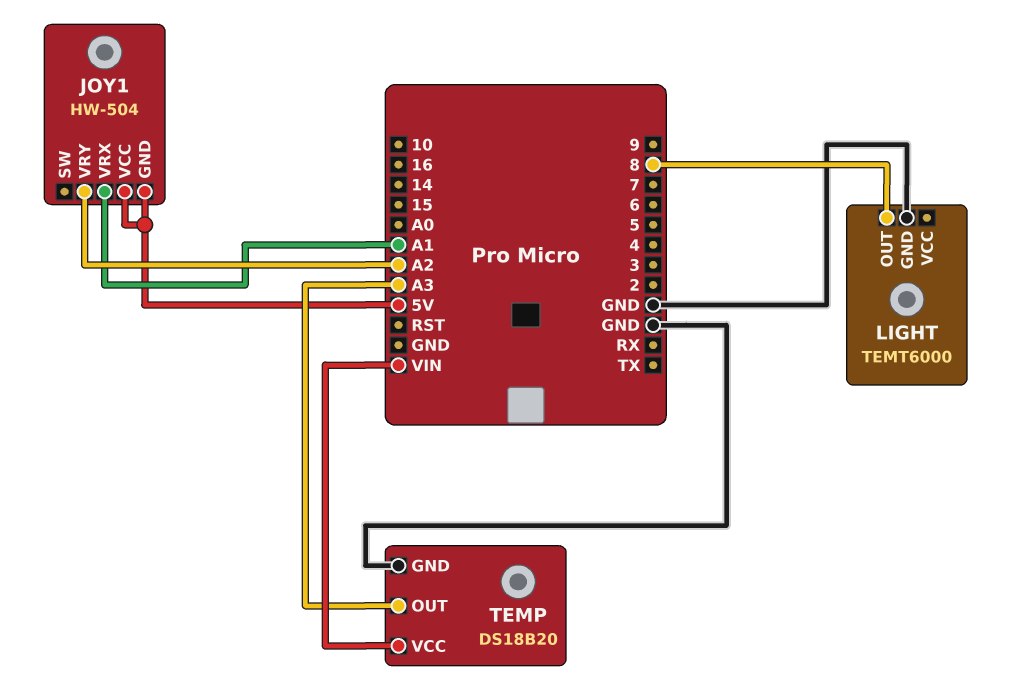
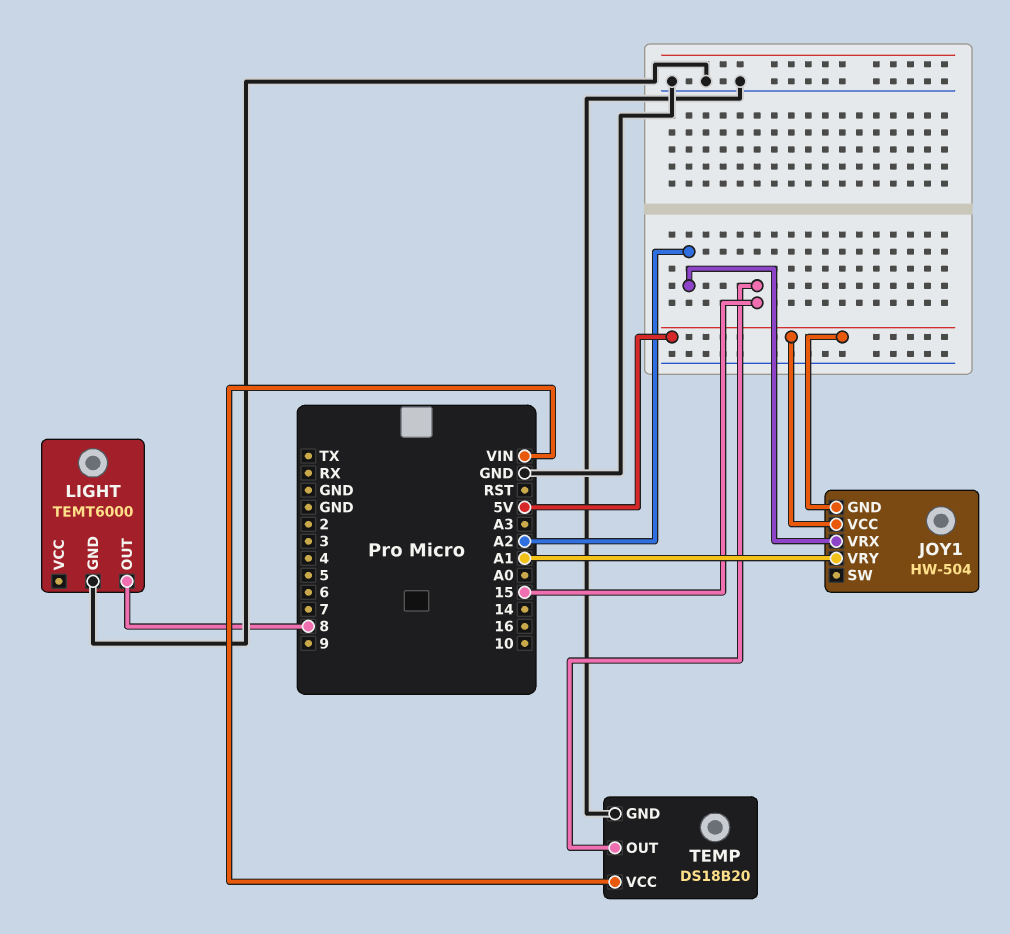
JOY1 pin VRX: A1 -> A2
JOY1 pin VRY: A2 -> A1
TEMP pin OUT: A3 -> 15

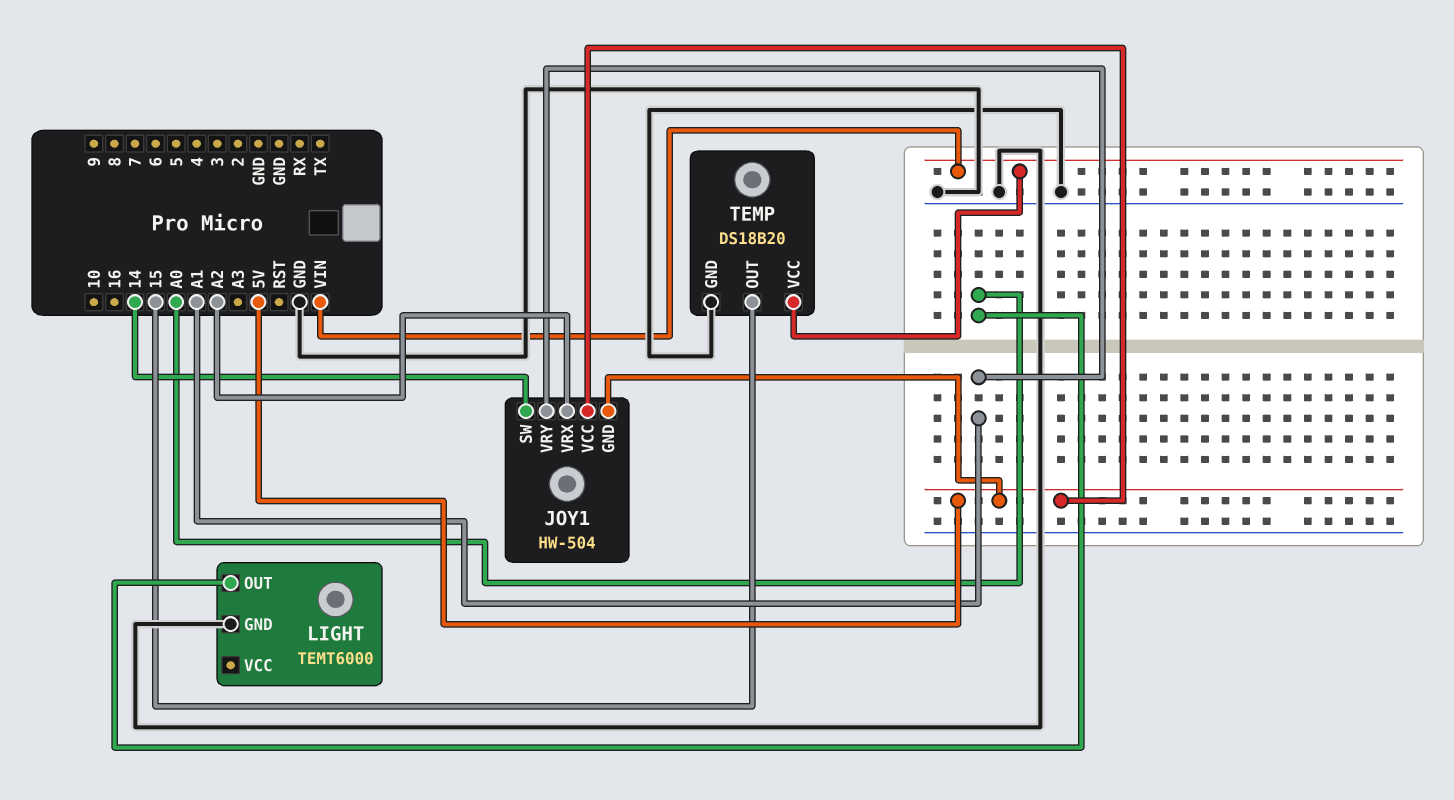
JOY1 pin SW: none -> 14
LIGHT pin OUT: 8 -> A0

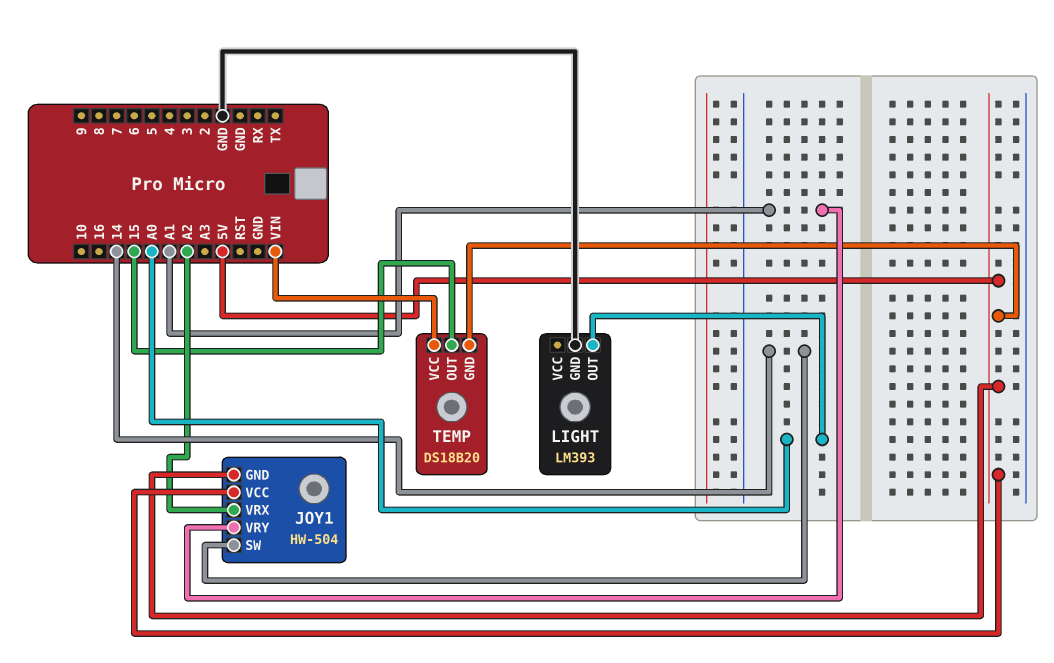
LIGHT: TEMT6000 -> LM393
TEMP pin GND: GND -> 5V

